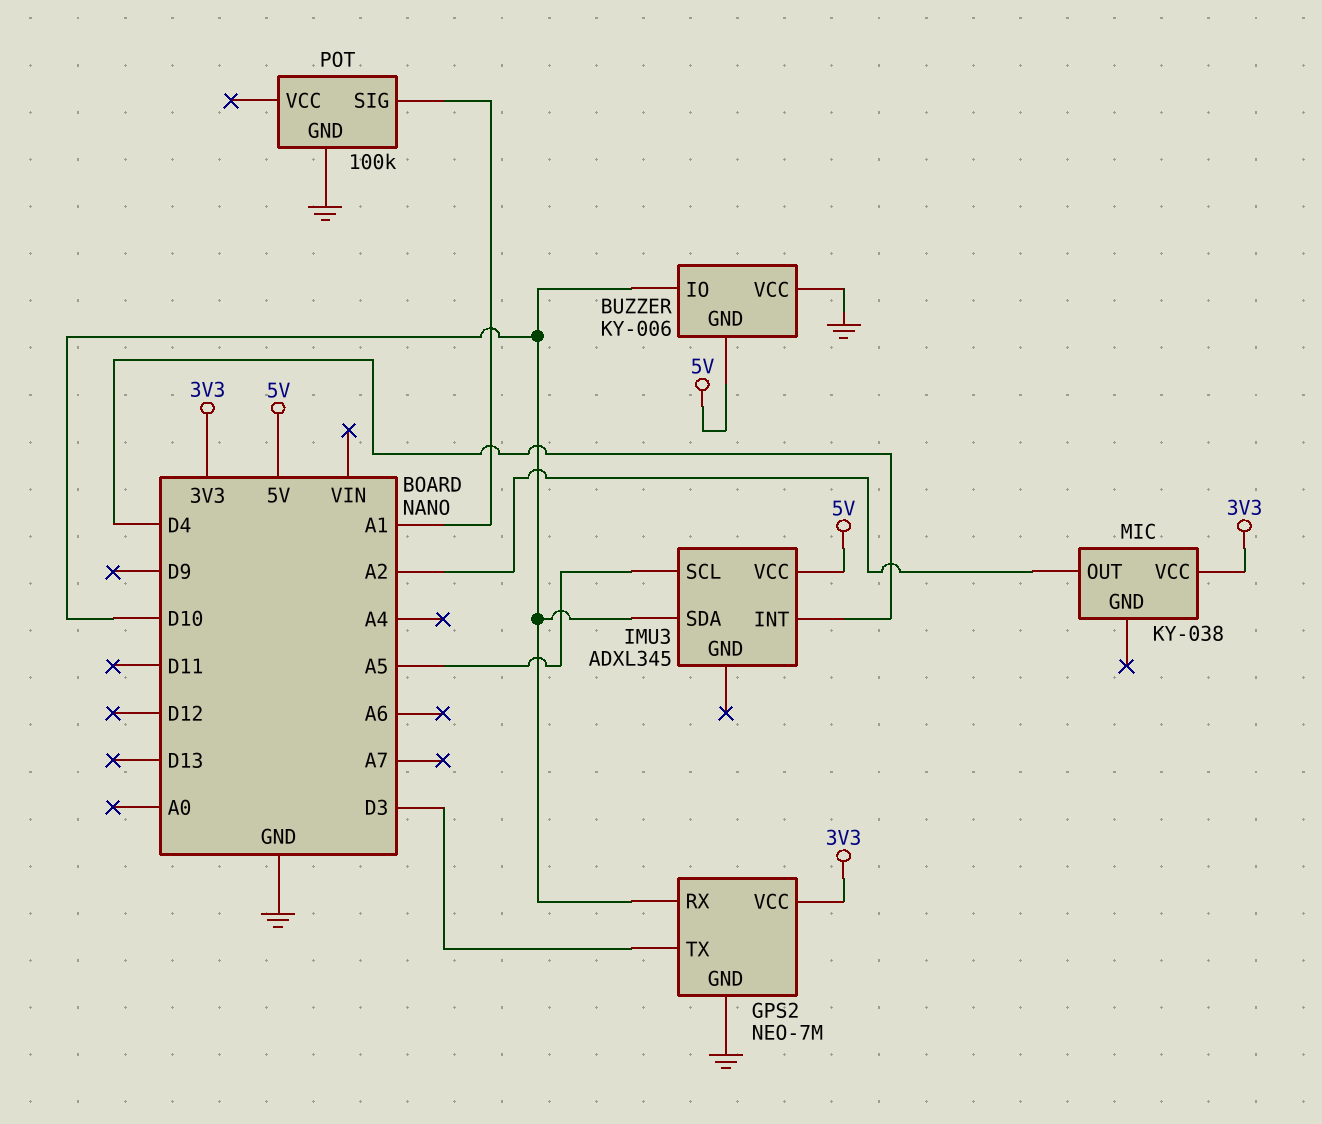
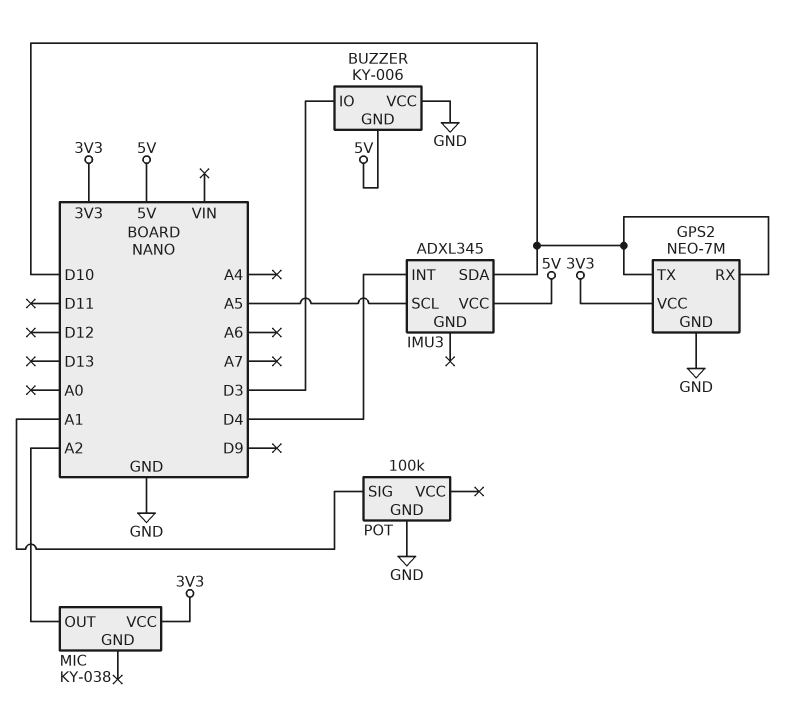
BUZZER pin IO: D10 -> D3
GPS2 pin TX: D3 -> D10

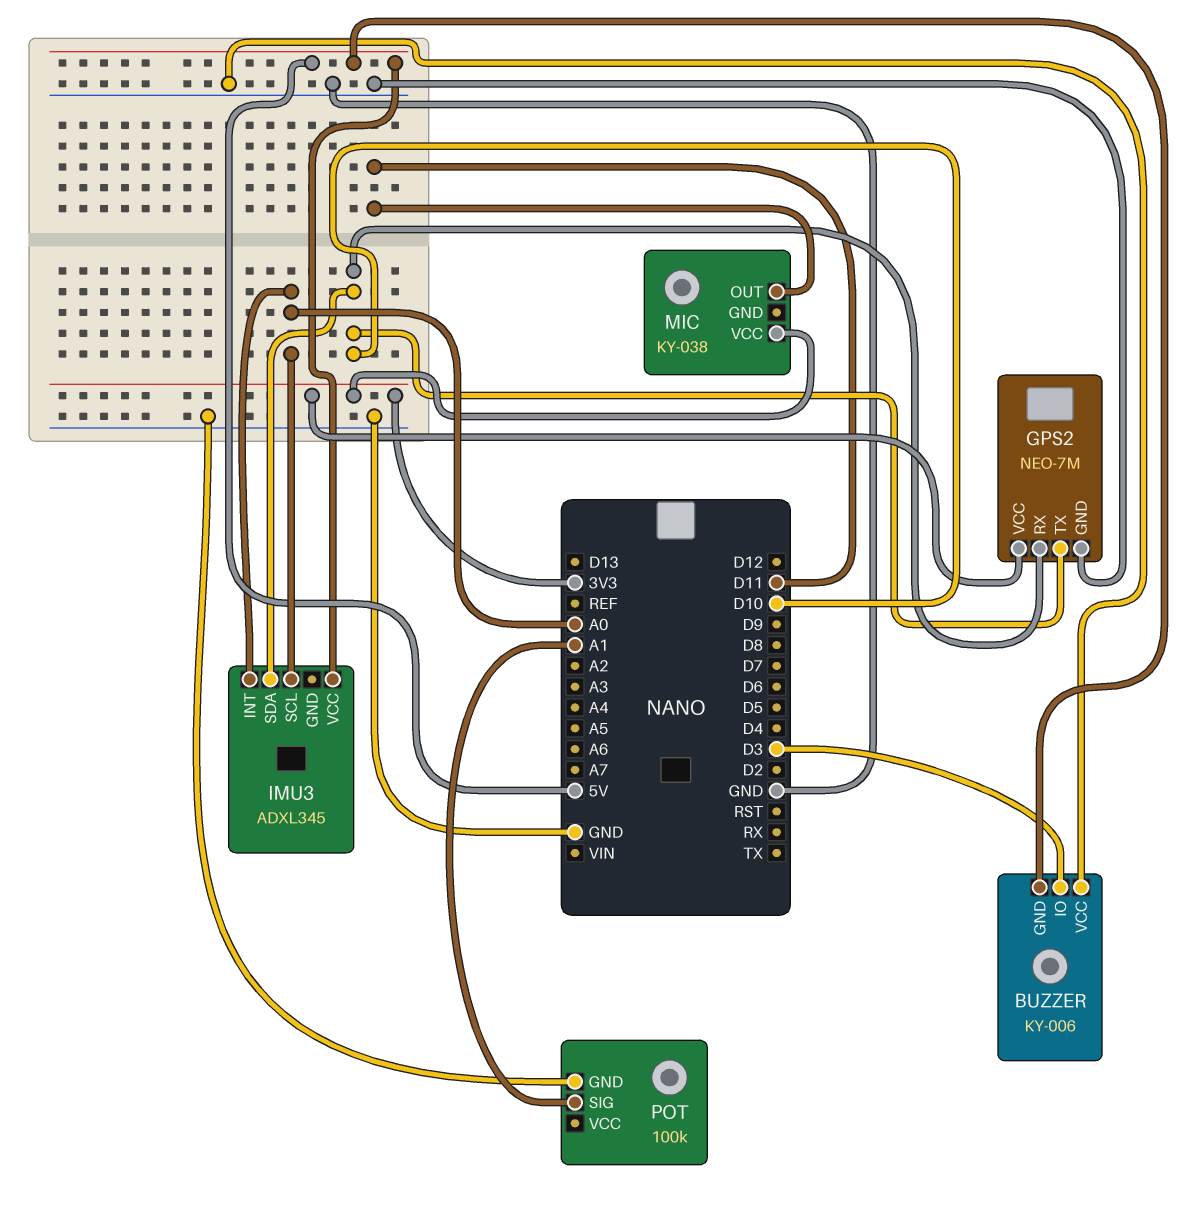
IMU3 pin INT: D4 -> A0
IMU3 pin SCL: A5 -> A0
MIC pin OUT: A2 -> D11

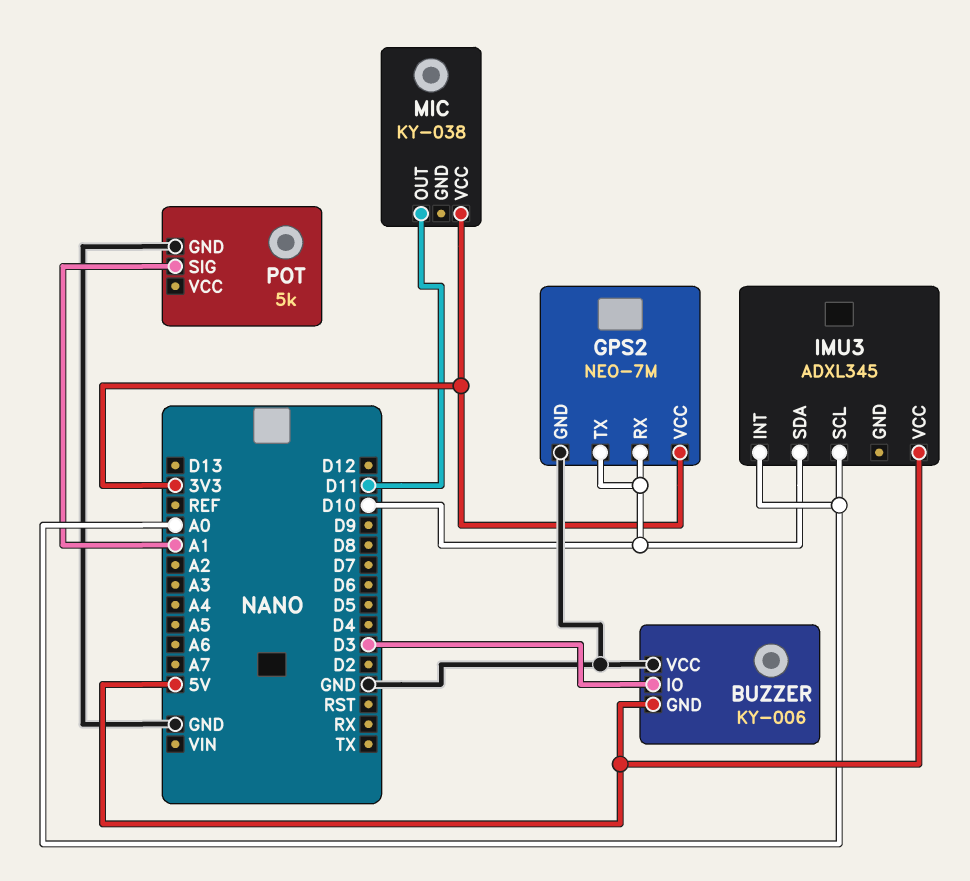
POT: 100k -> 5k

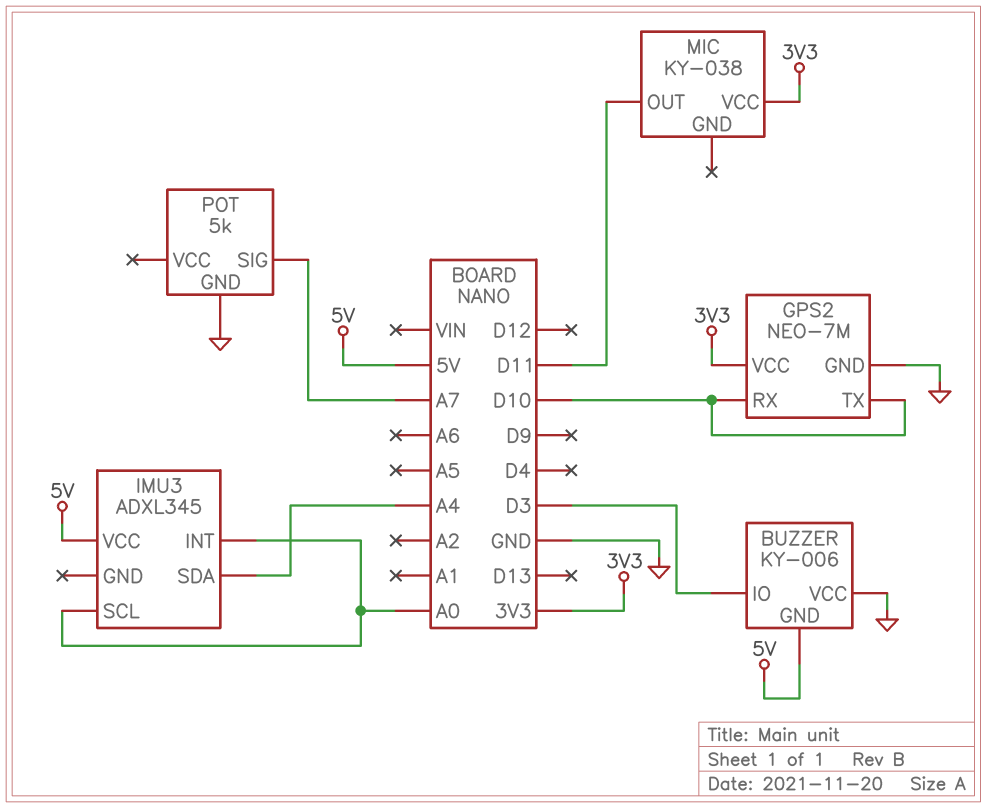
IMU3 pin SDA: D10 -> A4
POT pin SIG: A1 -> A7

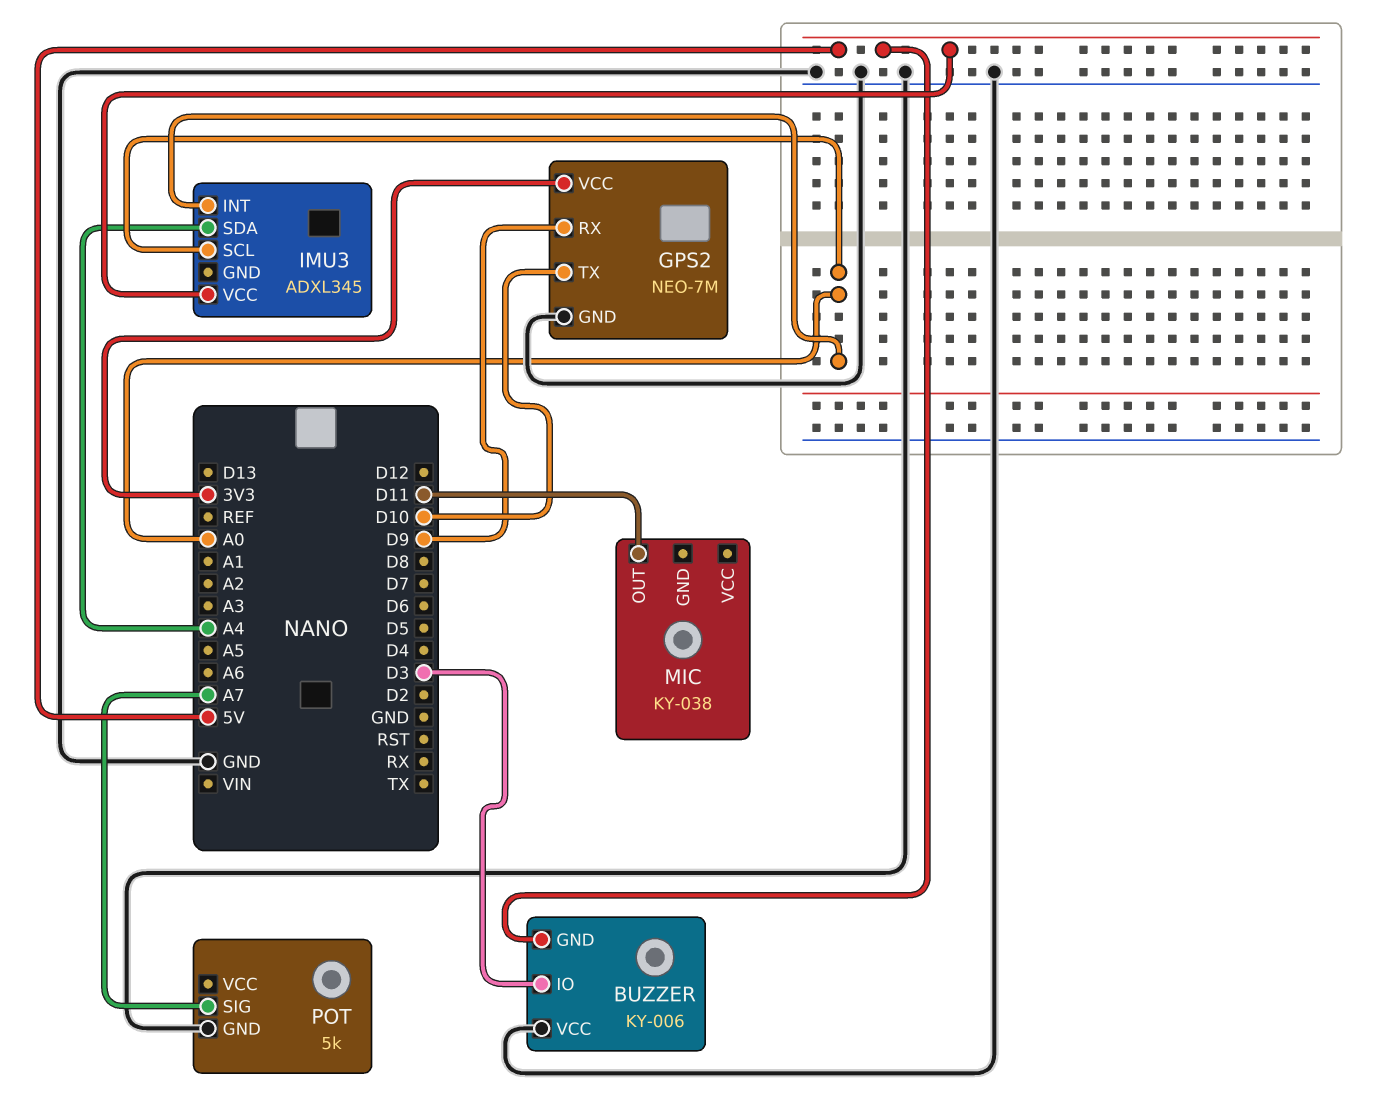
GPS2 pin RX: D10 -> D9
MIC pin VCC: 3V3 -> none

